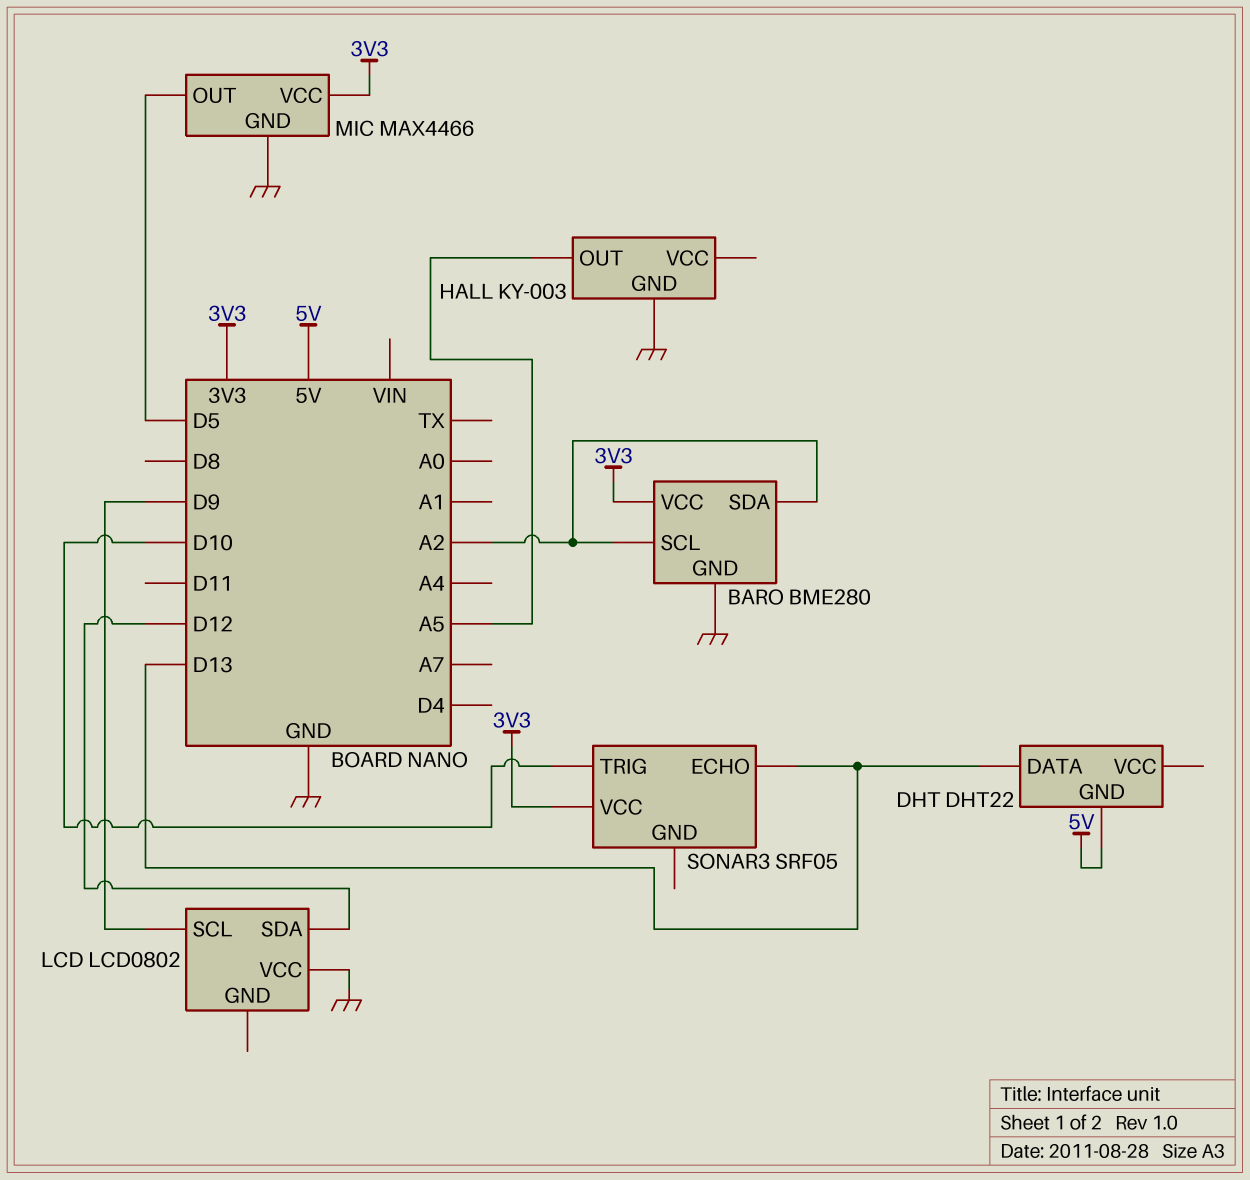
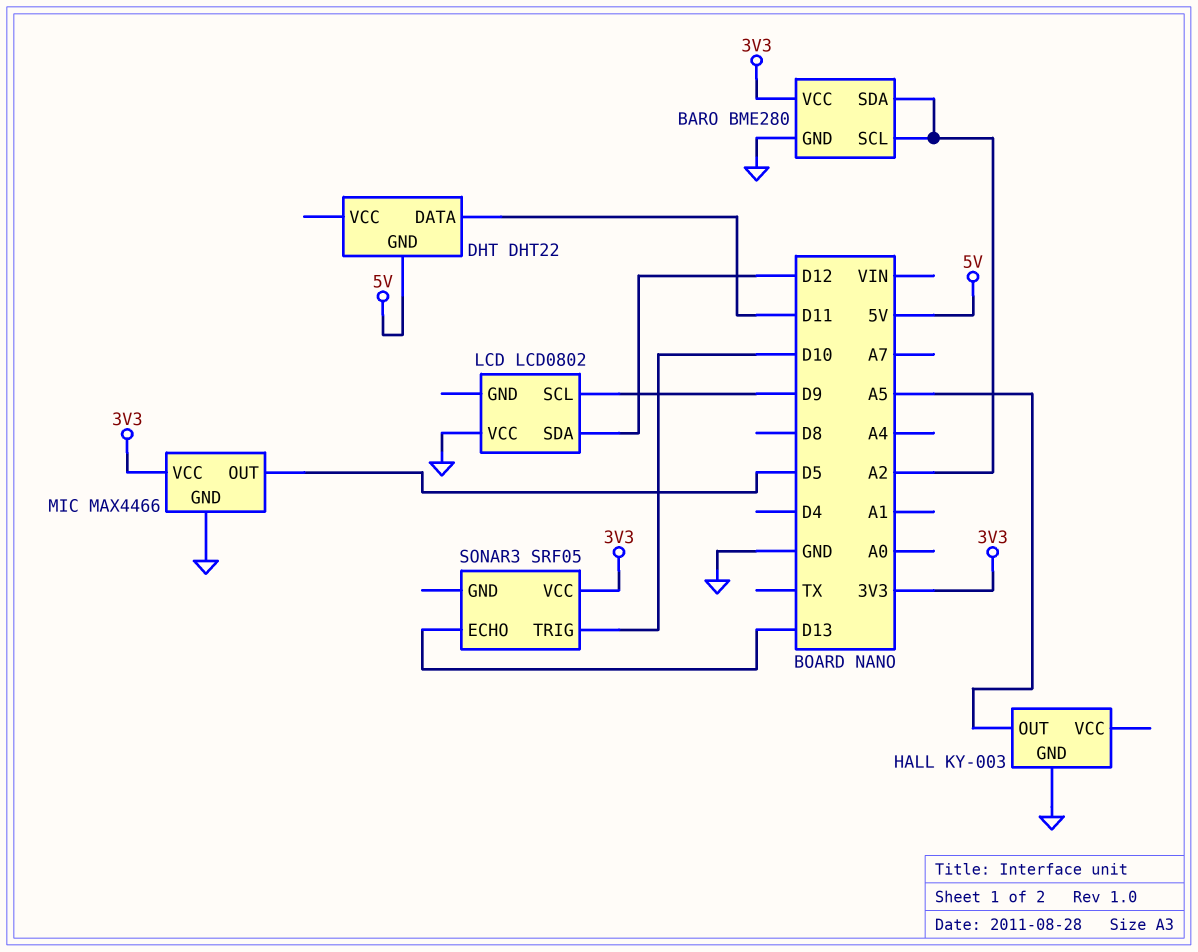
DHT pin DATA: D13 -> D11

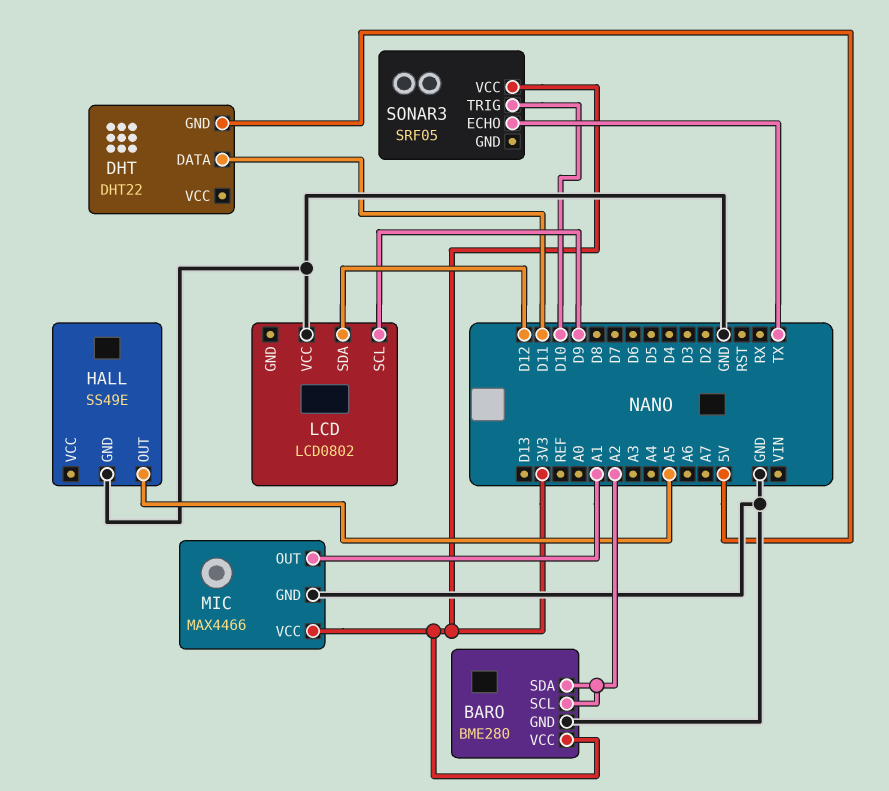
HALL: KY-003 -> SS49E
MIC pin OUT: D5 -> A1
SONAR3 pin ECHO: D13 -> TX

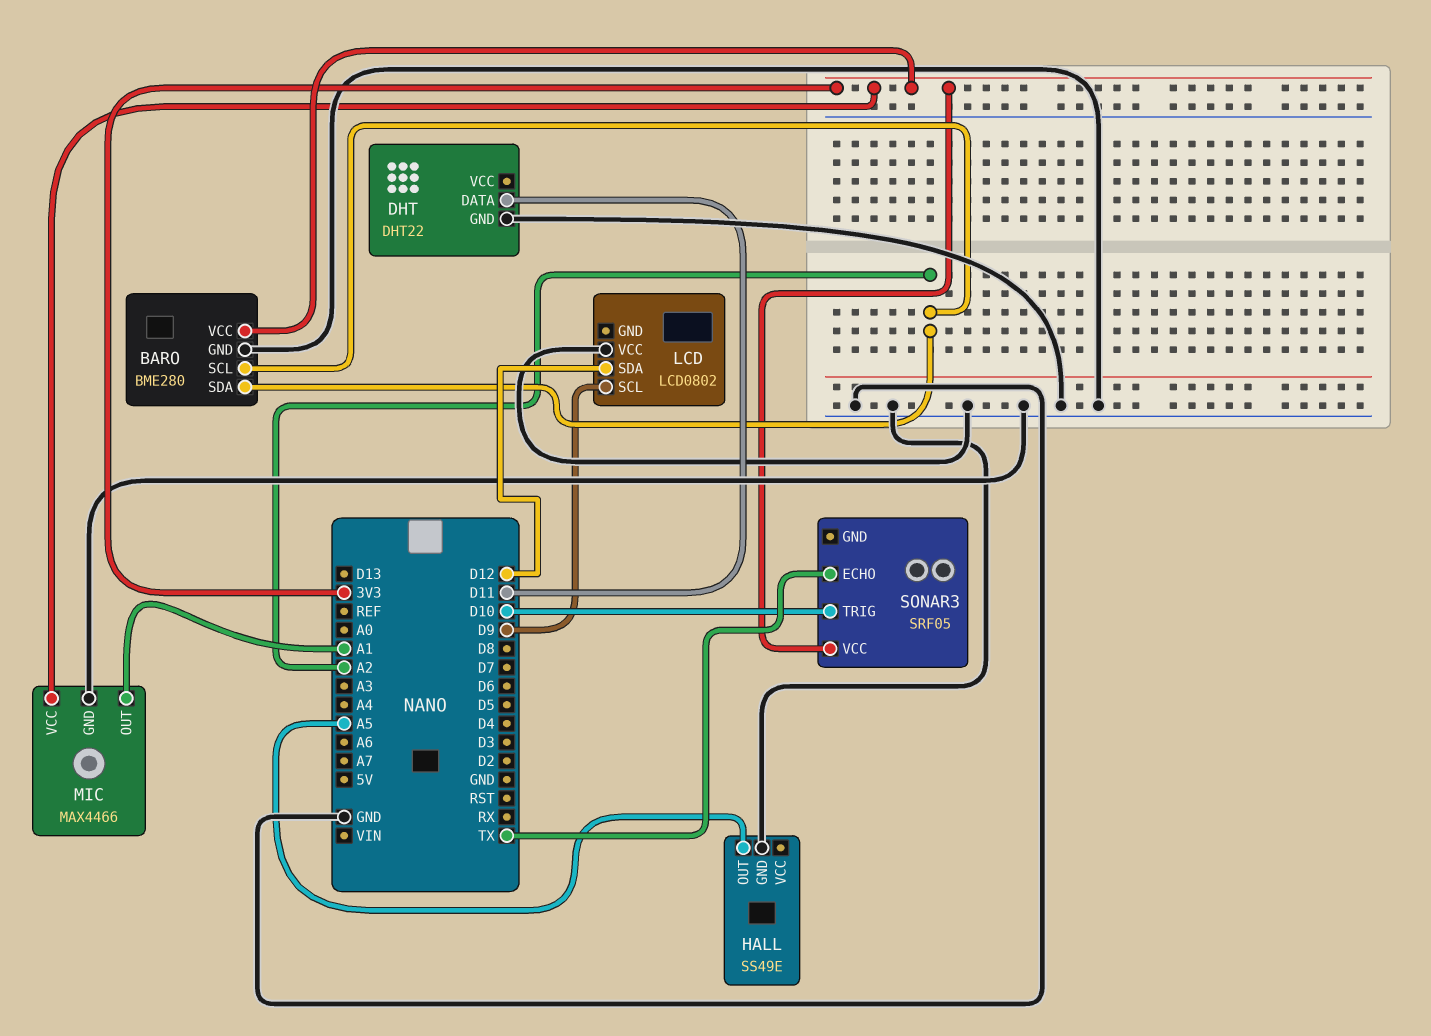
DHT pin GND: 5V -> GND

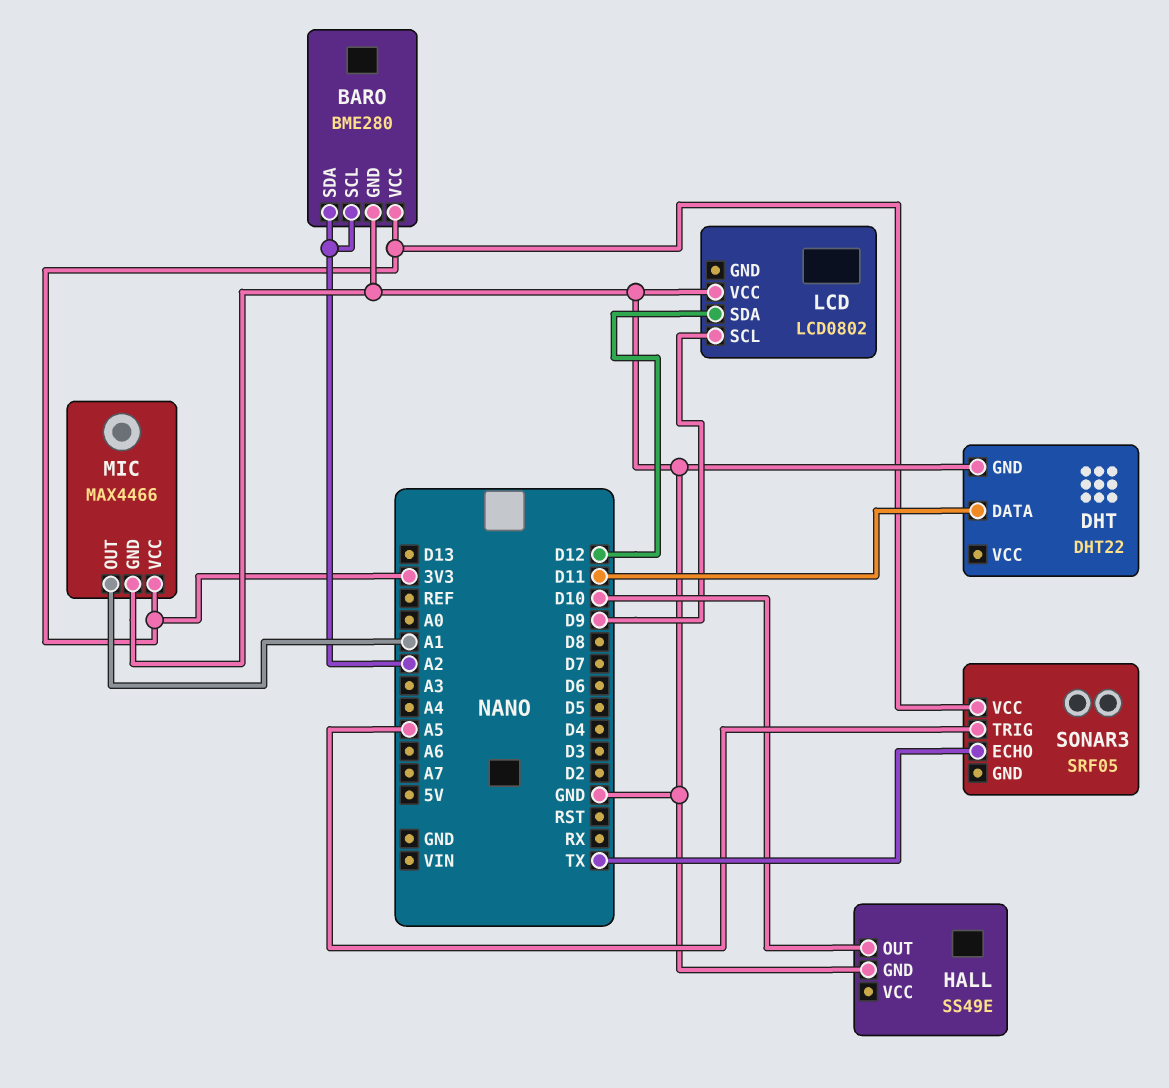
HALL pin OUT: A5 -> D10
SONAR3 pin TRIG: D10 -> A5

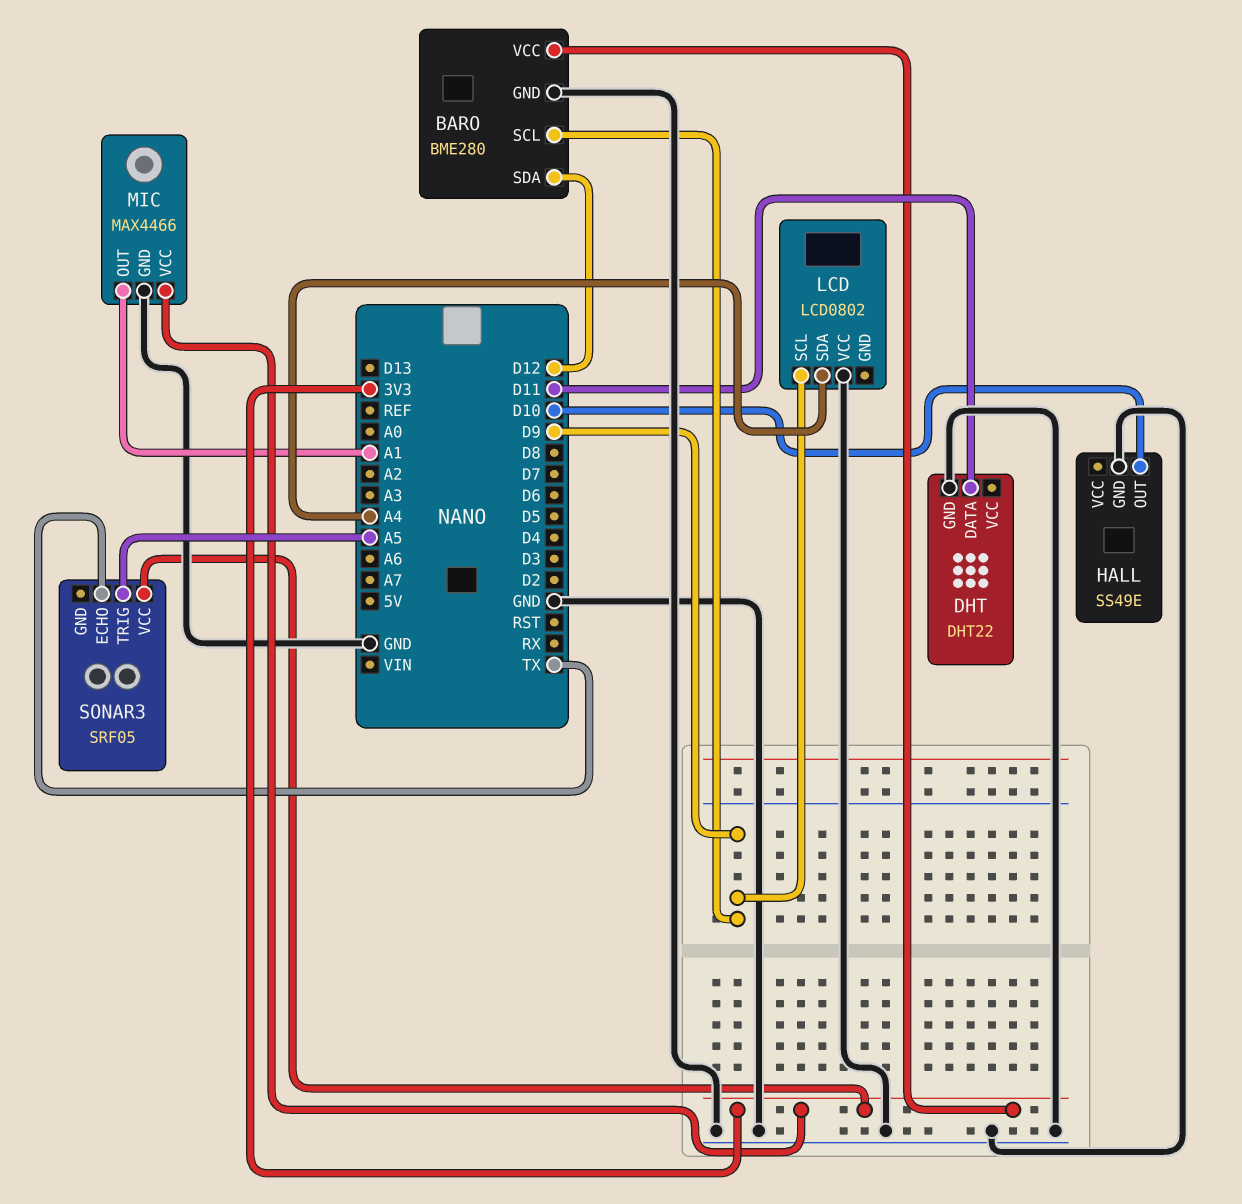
BARO pin SCL: A2 -> D9
BARO pin SDA: A2 -> D12
LCD pin SDA: D12 -> A4

